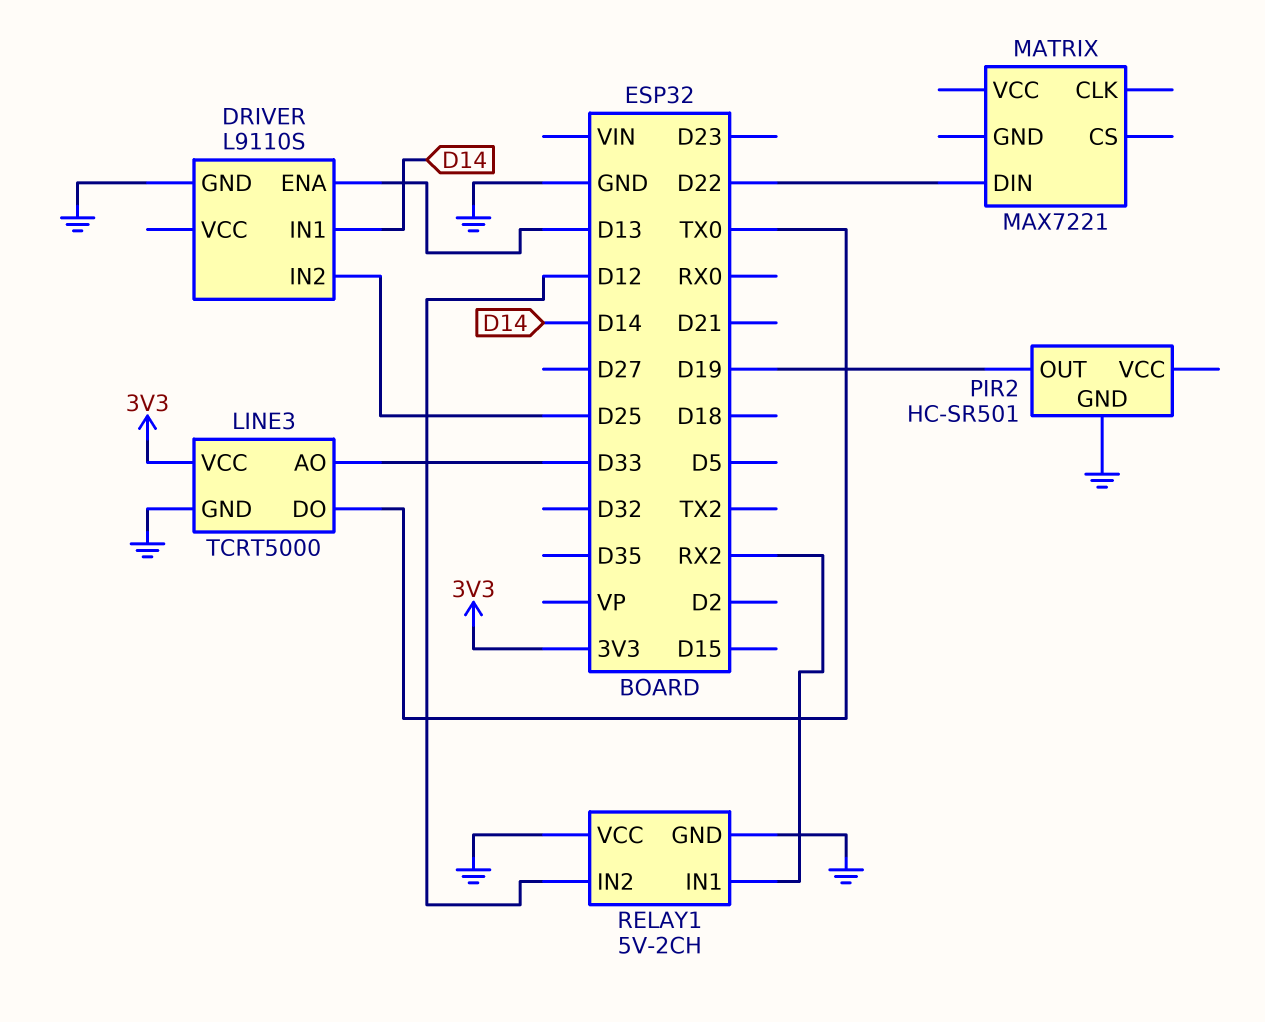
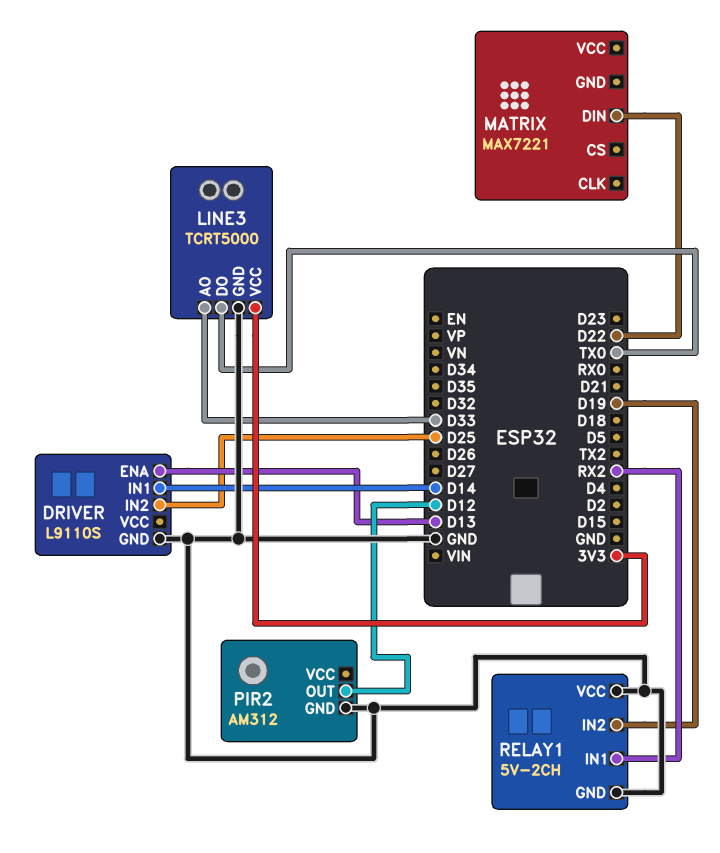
PIR2: HC-SR501 -> AM312
PIR2 pin OUT: D19 -> D12
RELAY1 pin IN2: D12 -> D19

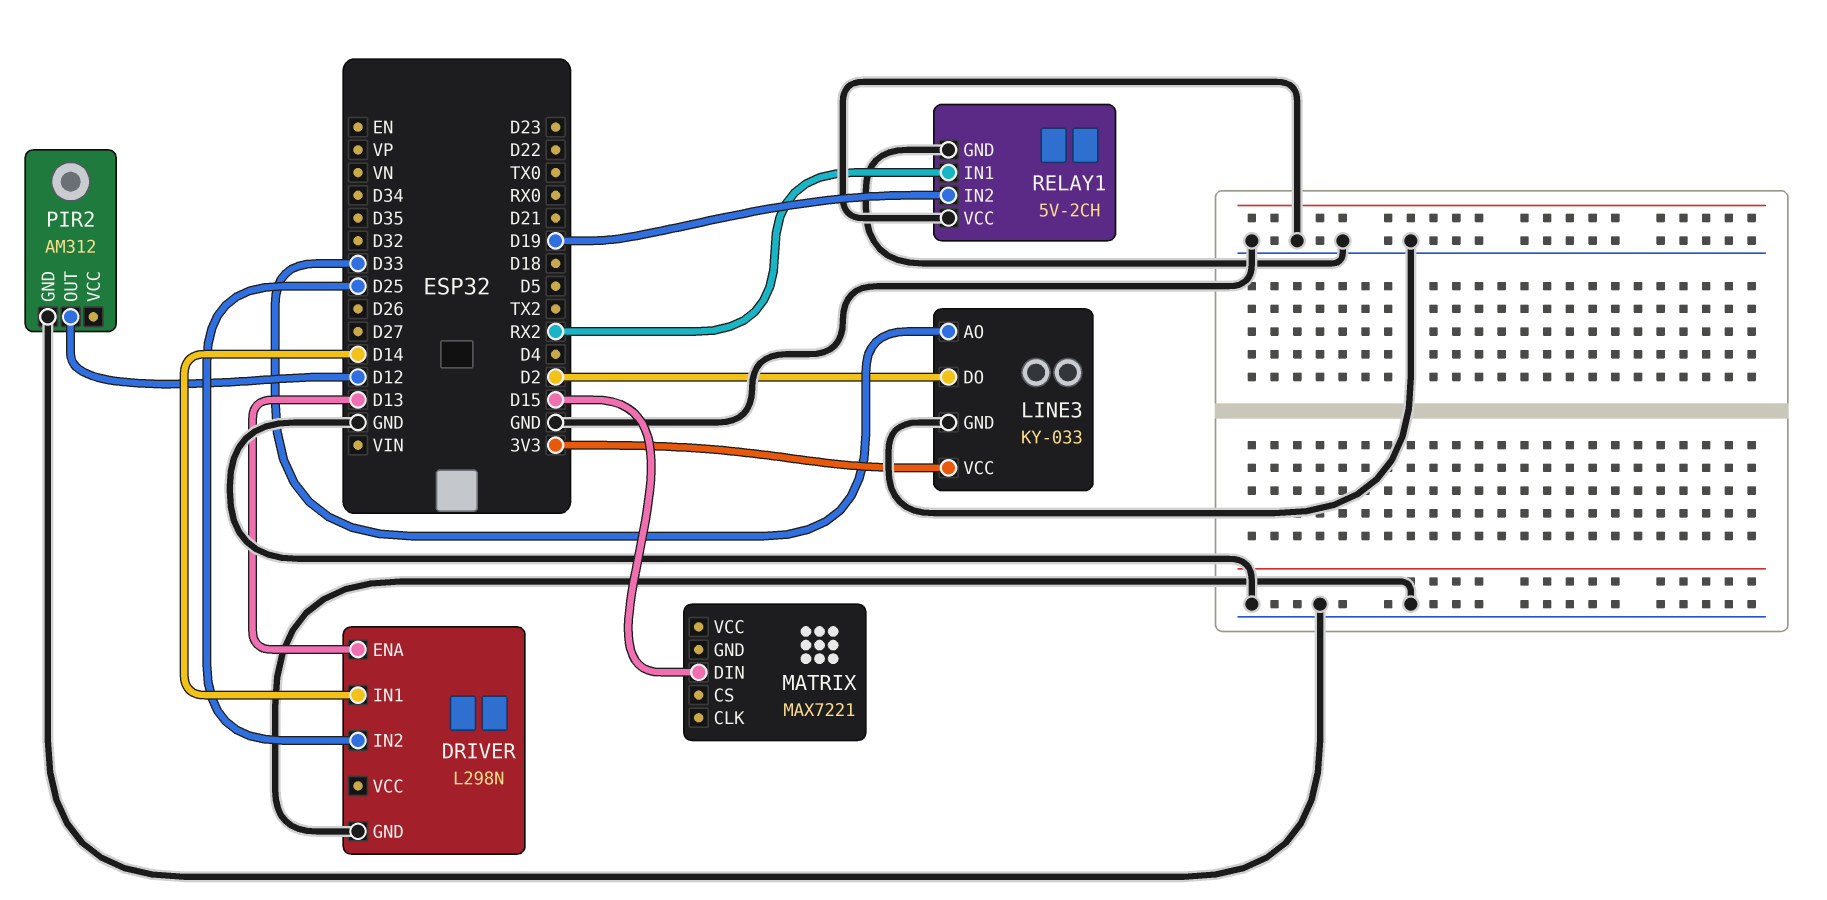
DRIVER: L9110S -> L298N
LINE3: TCRT5000 -> KY-033
LINE3 pin DO: TX0 -> D2
MATRIX pin DIN: D22 -> D15

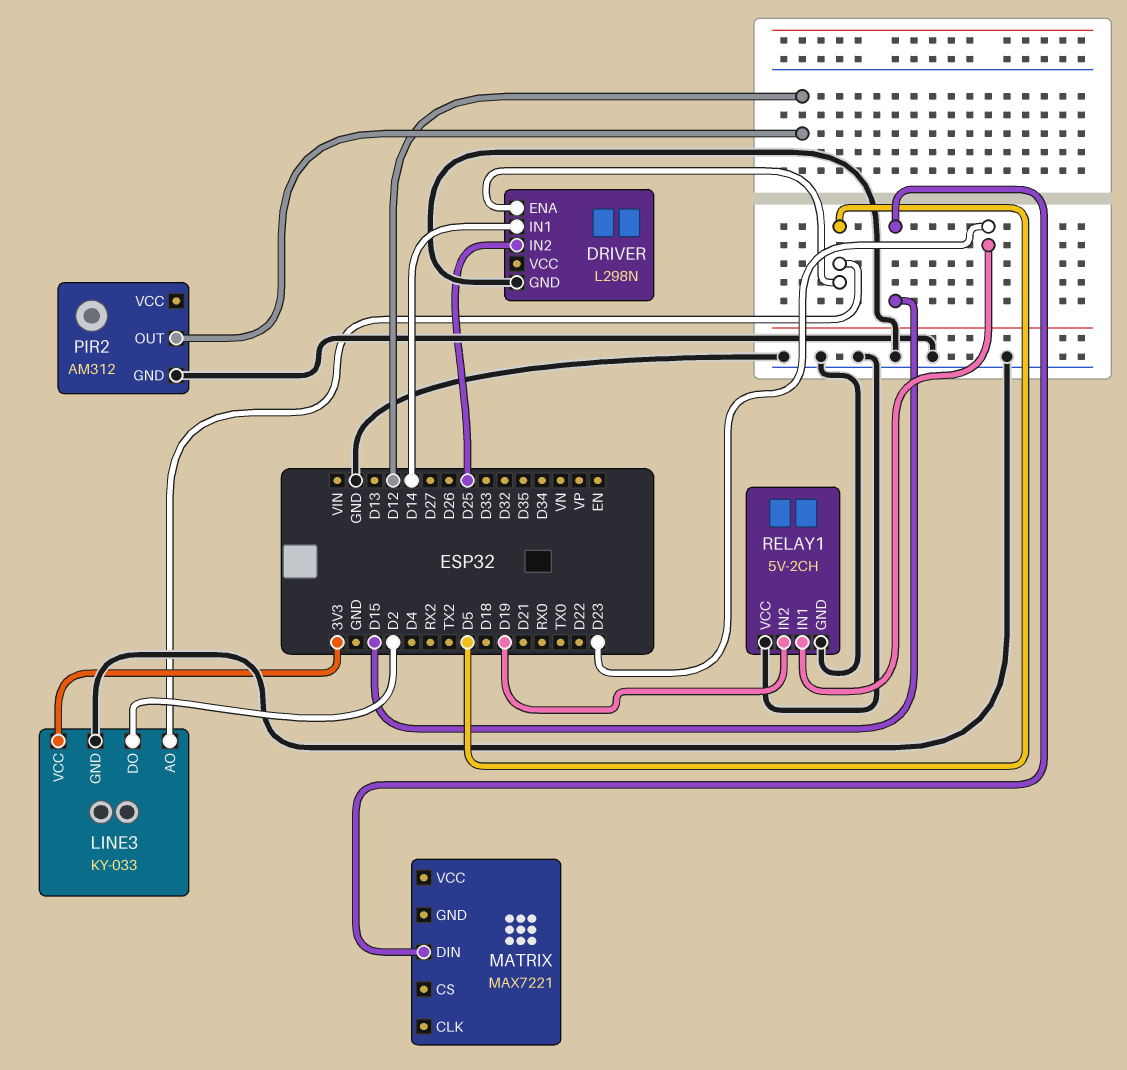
DRIVER pin ENA: D13 -> D5
LINE3 pin AO: D33 -> D5
RELAY1 pin IN1: RX2 -> D23

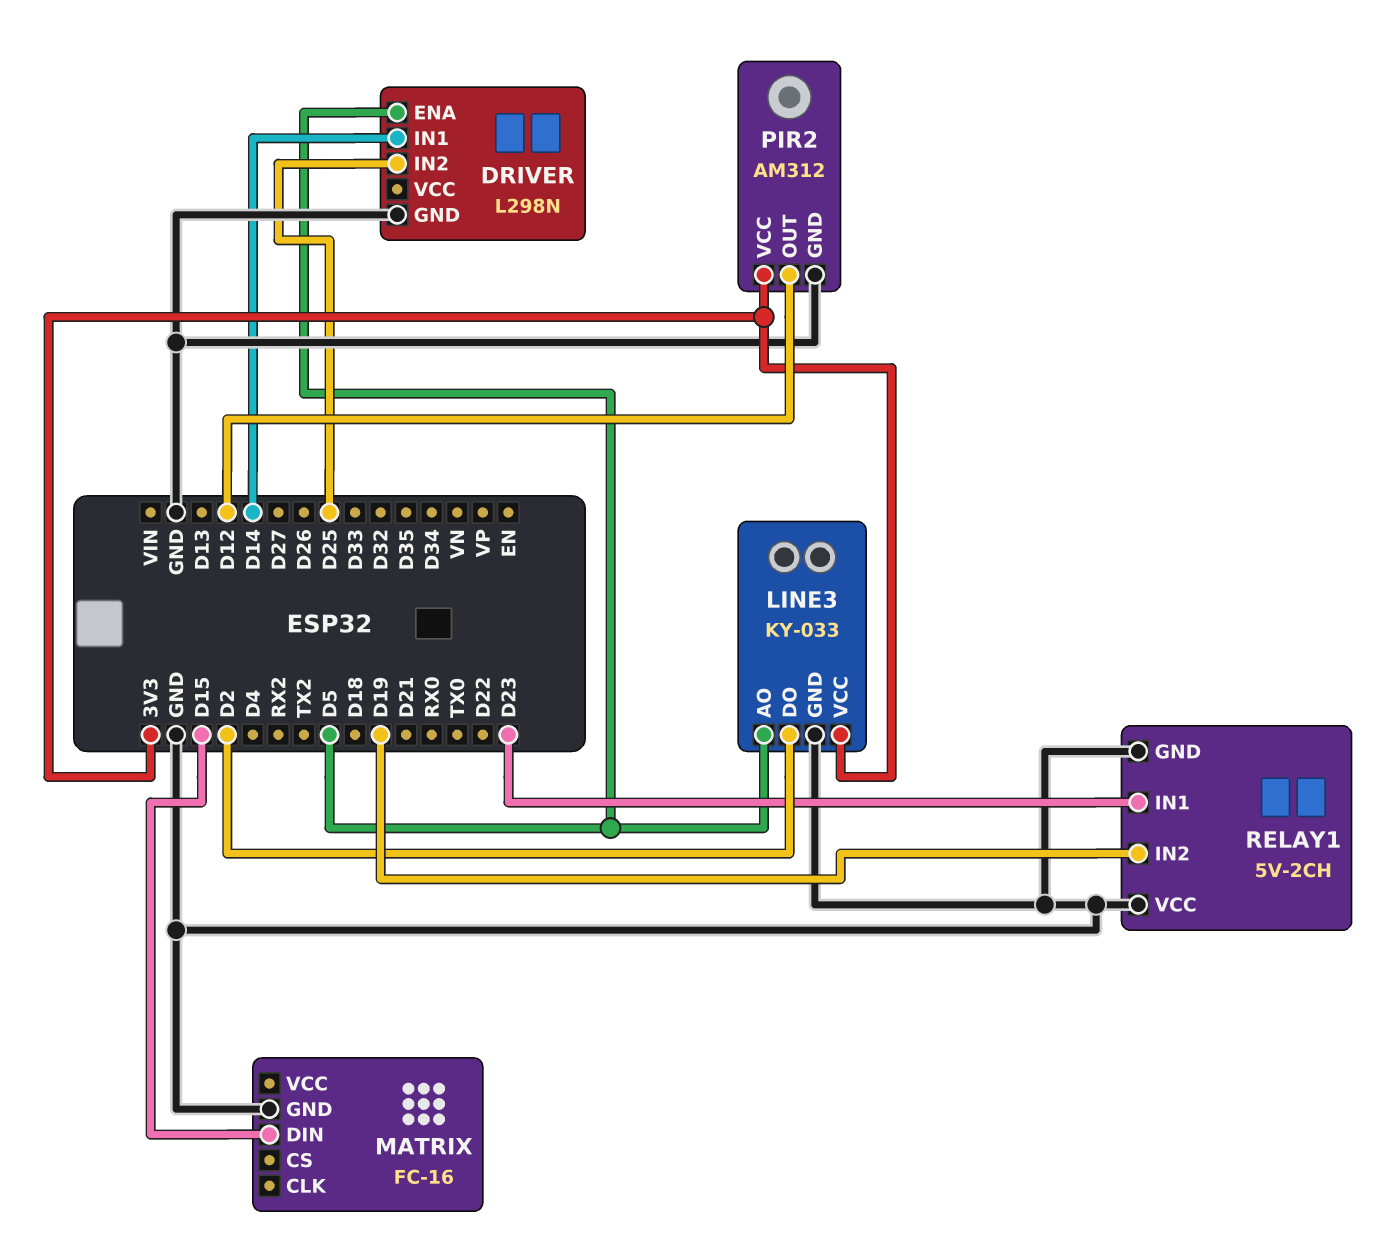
MATRIX: MAX7221 -> FC-16
MATRIX pin GND: none -> GND
PIR2 pin VCC: none -> 3V3

